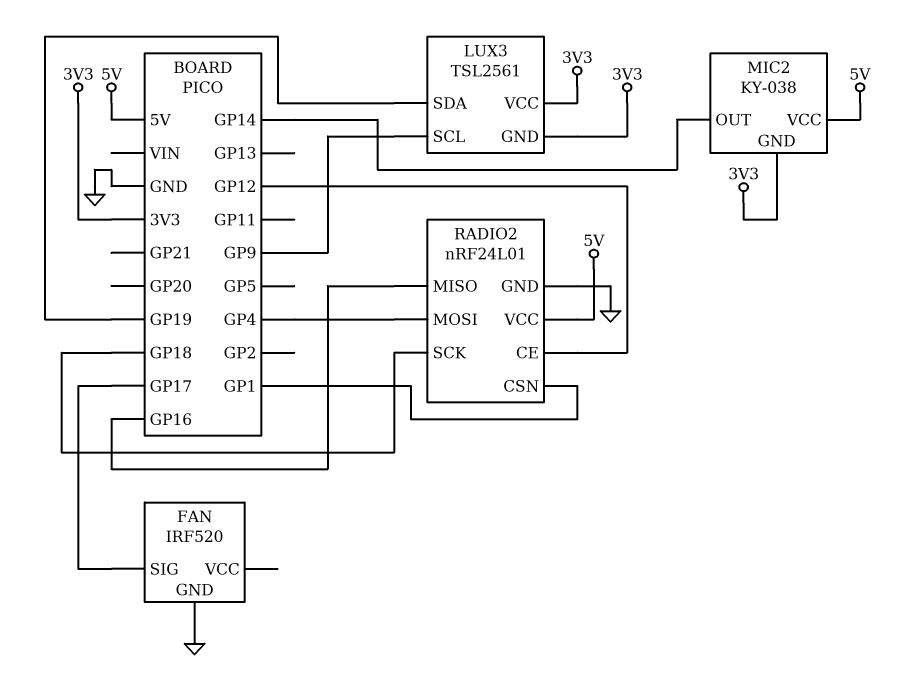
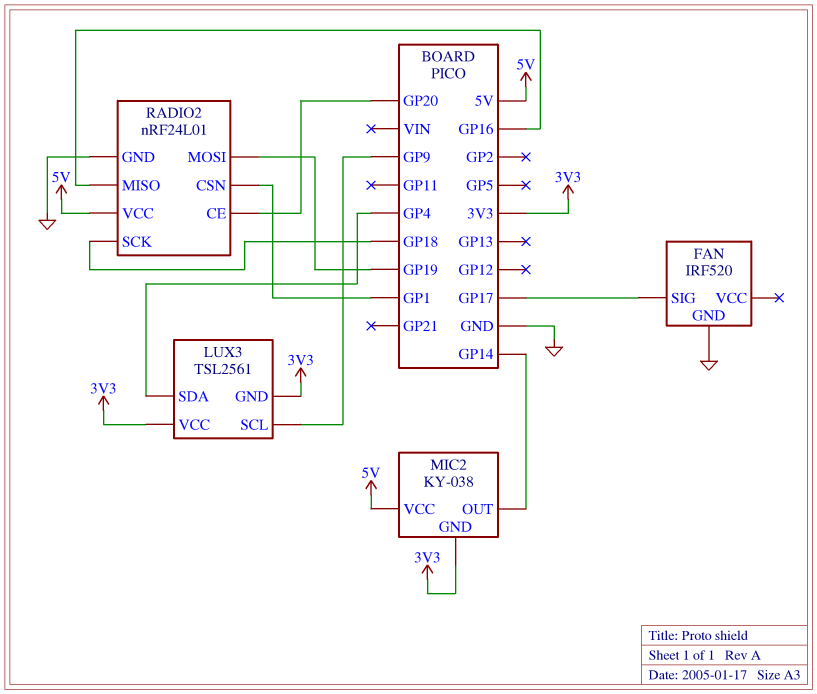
LUX3 pin SDA: GP19 -> GP4
RADIO2 pin CE: GP12 -> GP20
RADIO2 pin MOSI: GP4 -> GP19

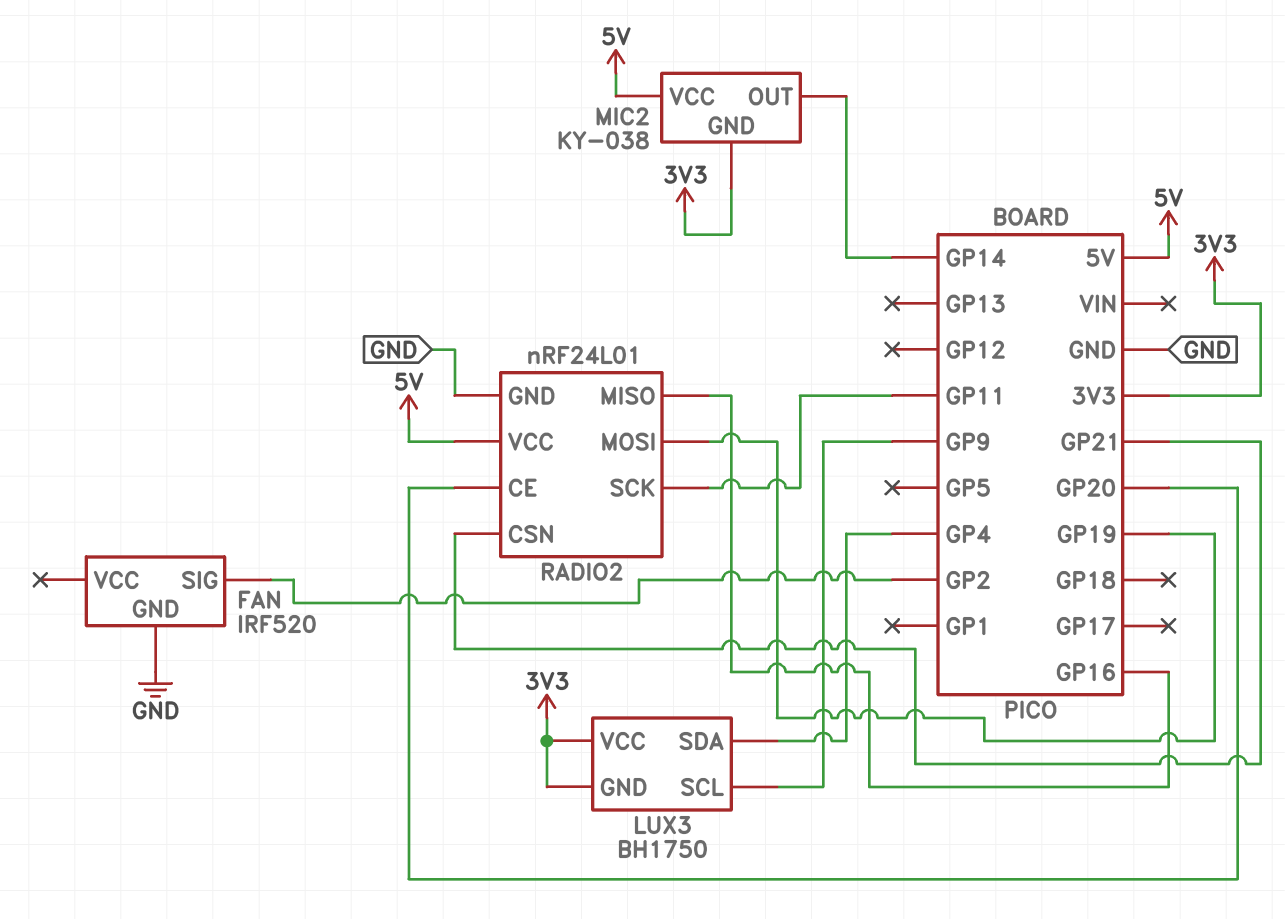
FAN pin SIG: GP17 -> GP2
LUX3: TSL2561 -> BH1750
RADIO2 pin CSN: GP1 -> GP21
RADIO2 pin SCK: GP18 -> GP11

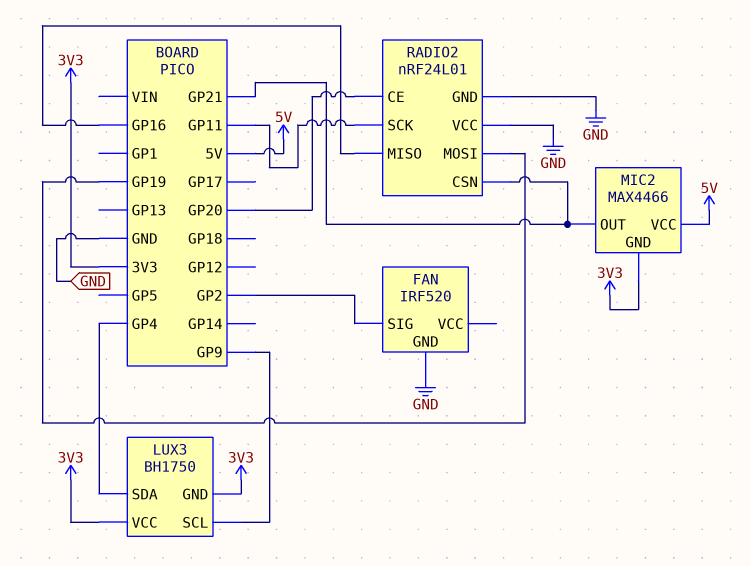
MIC2: KY-038 -> MAX4466
MIC2 pin OUT: GP14 -> GP21
RADIO2 pin VCC: 5V -> GND

